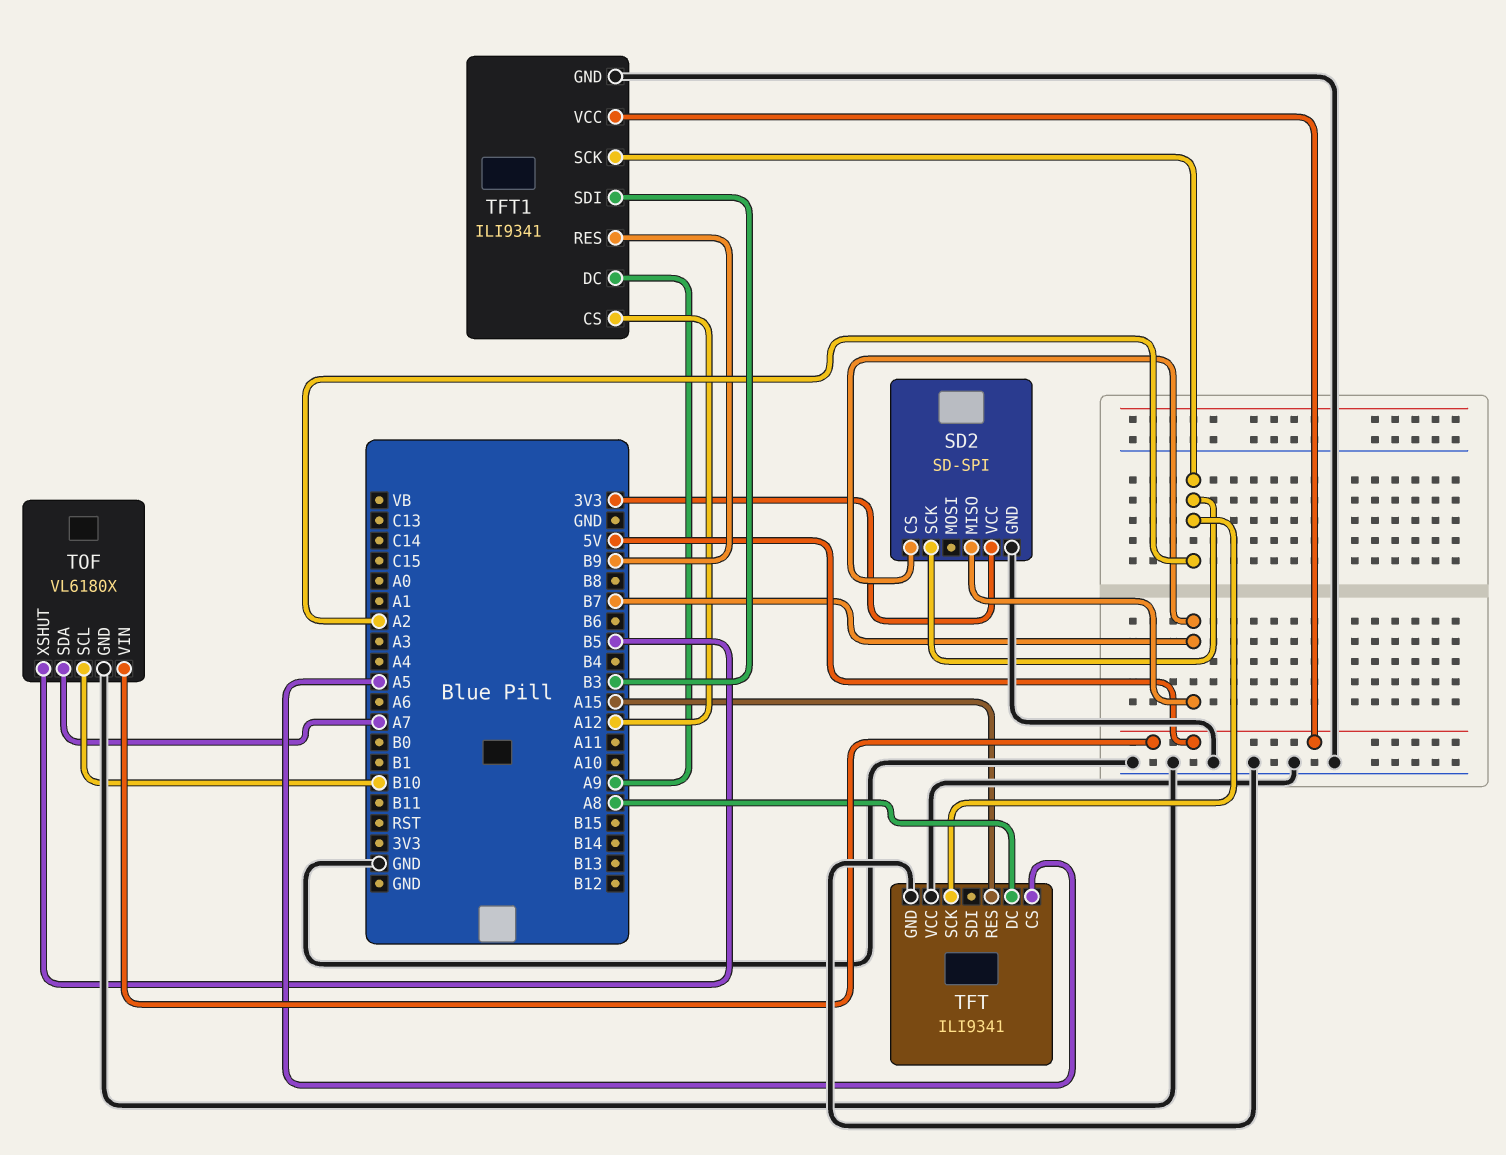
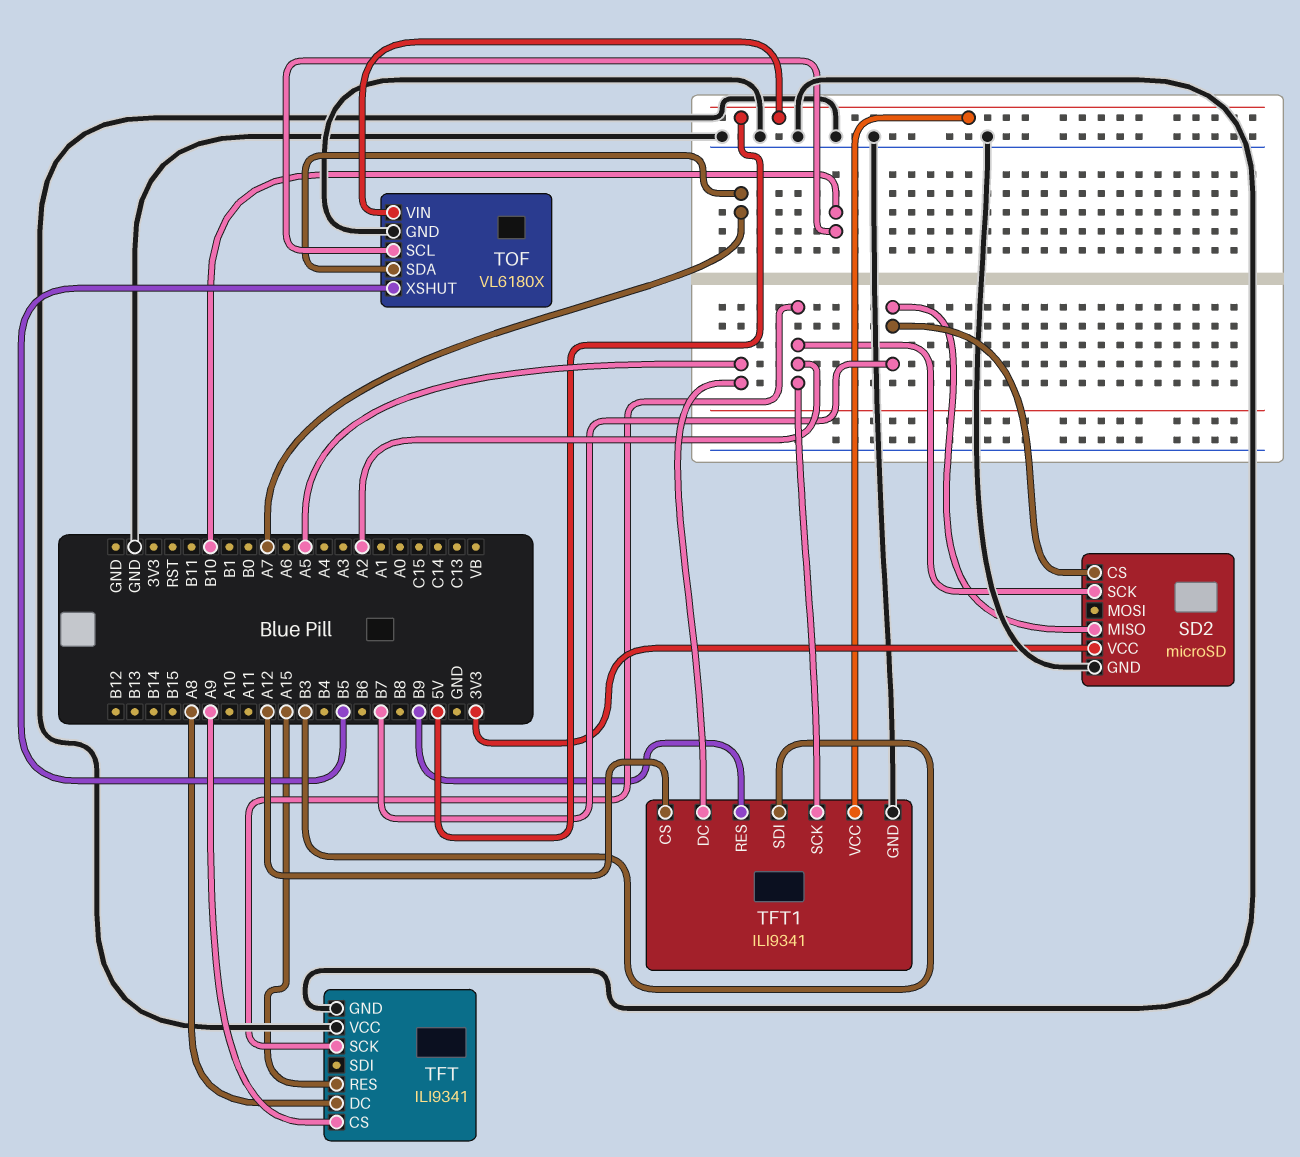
SD2: SD-SPI -> microSD
TFT pin CS: A5 -> A9
TFT1 pin DC: A9 -> A5

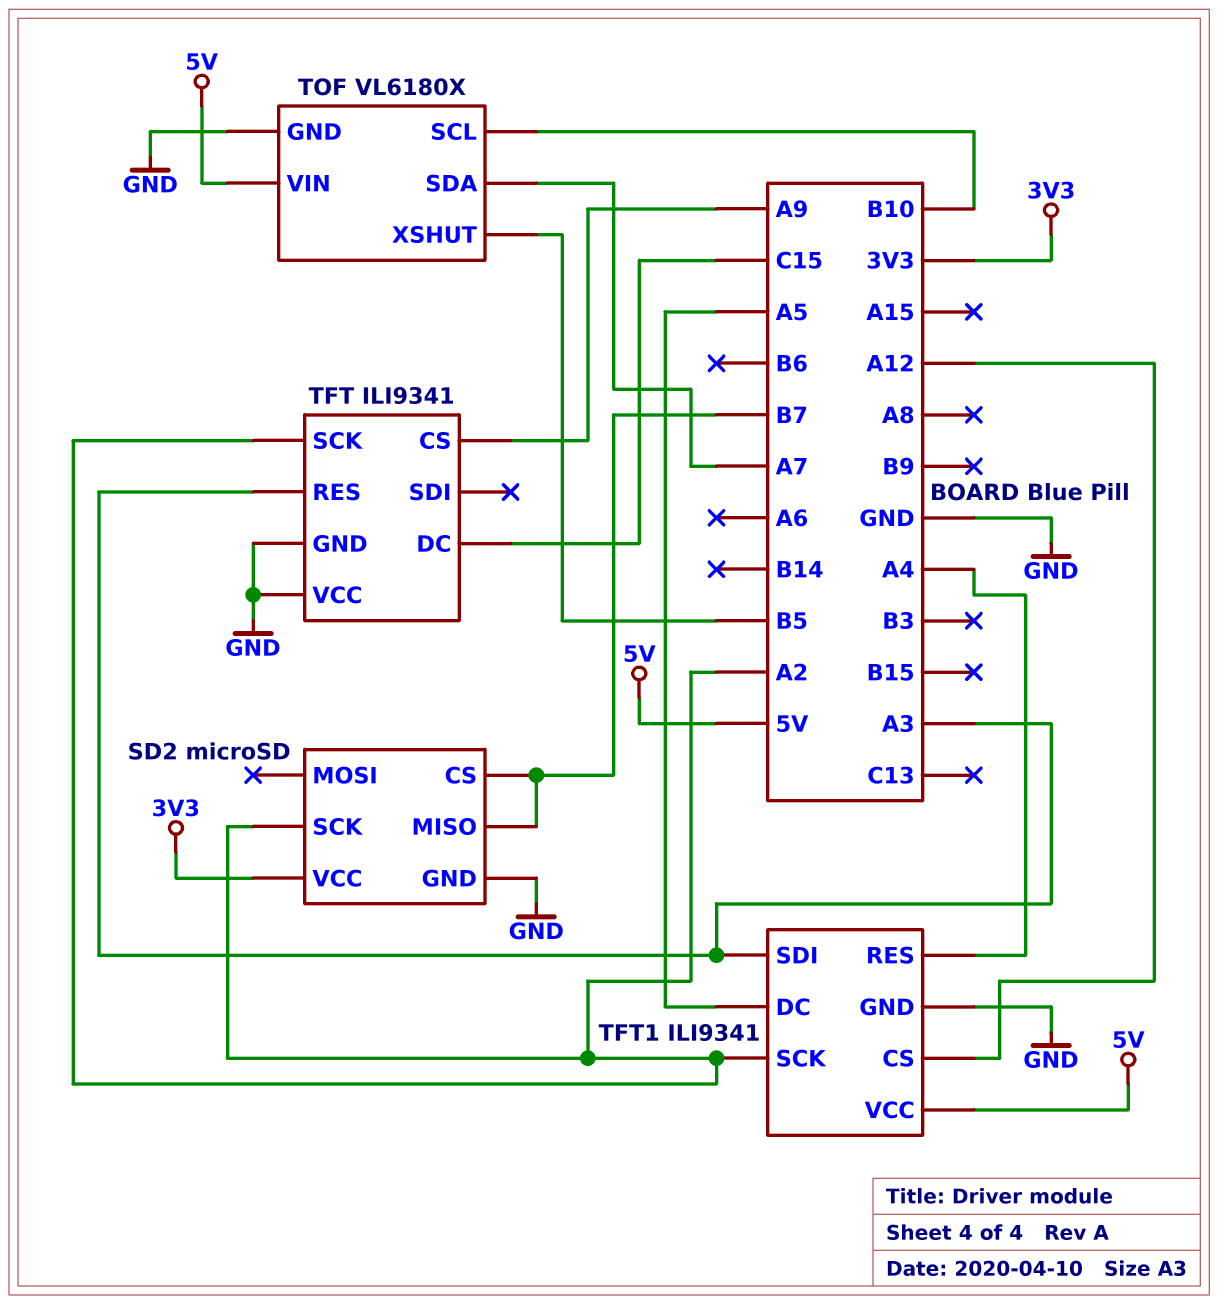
TFT pin DC: A8 -> C15
TFT pin RES: A15 -> A3
TFT1 pin RES: B9 -> A4
TFT1 pin SDI: B3 -> A3

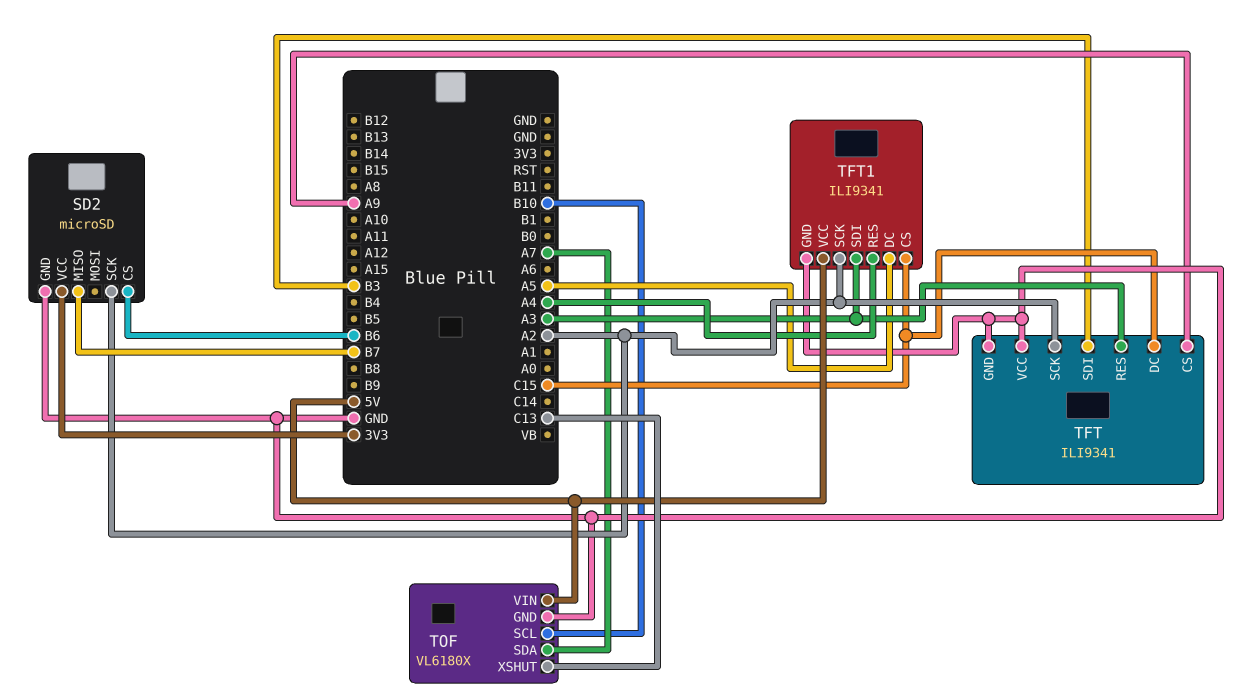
SD2 pin CS: B7 -> B6
TFT pin SDI: none -> B3
TFT1 pin CS: A12 -> C15
TOF pin XSHUT: B5 -> C13

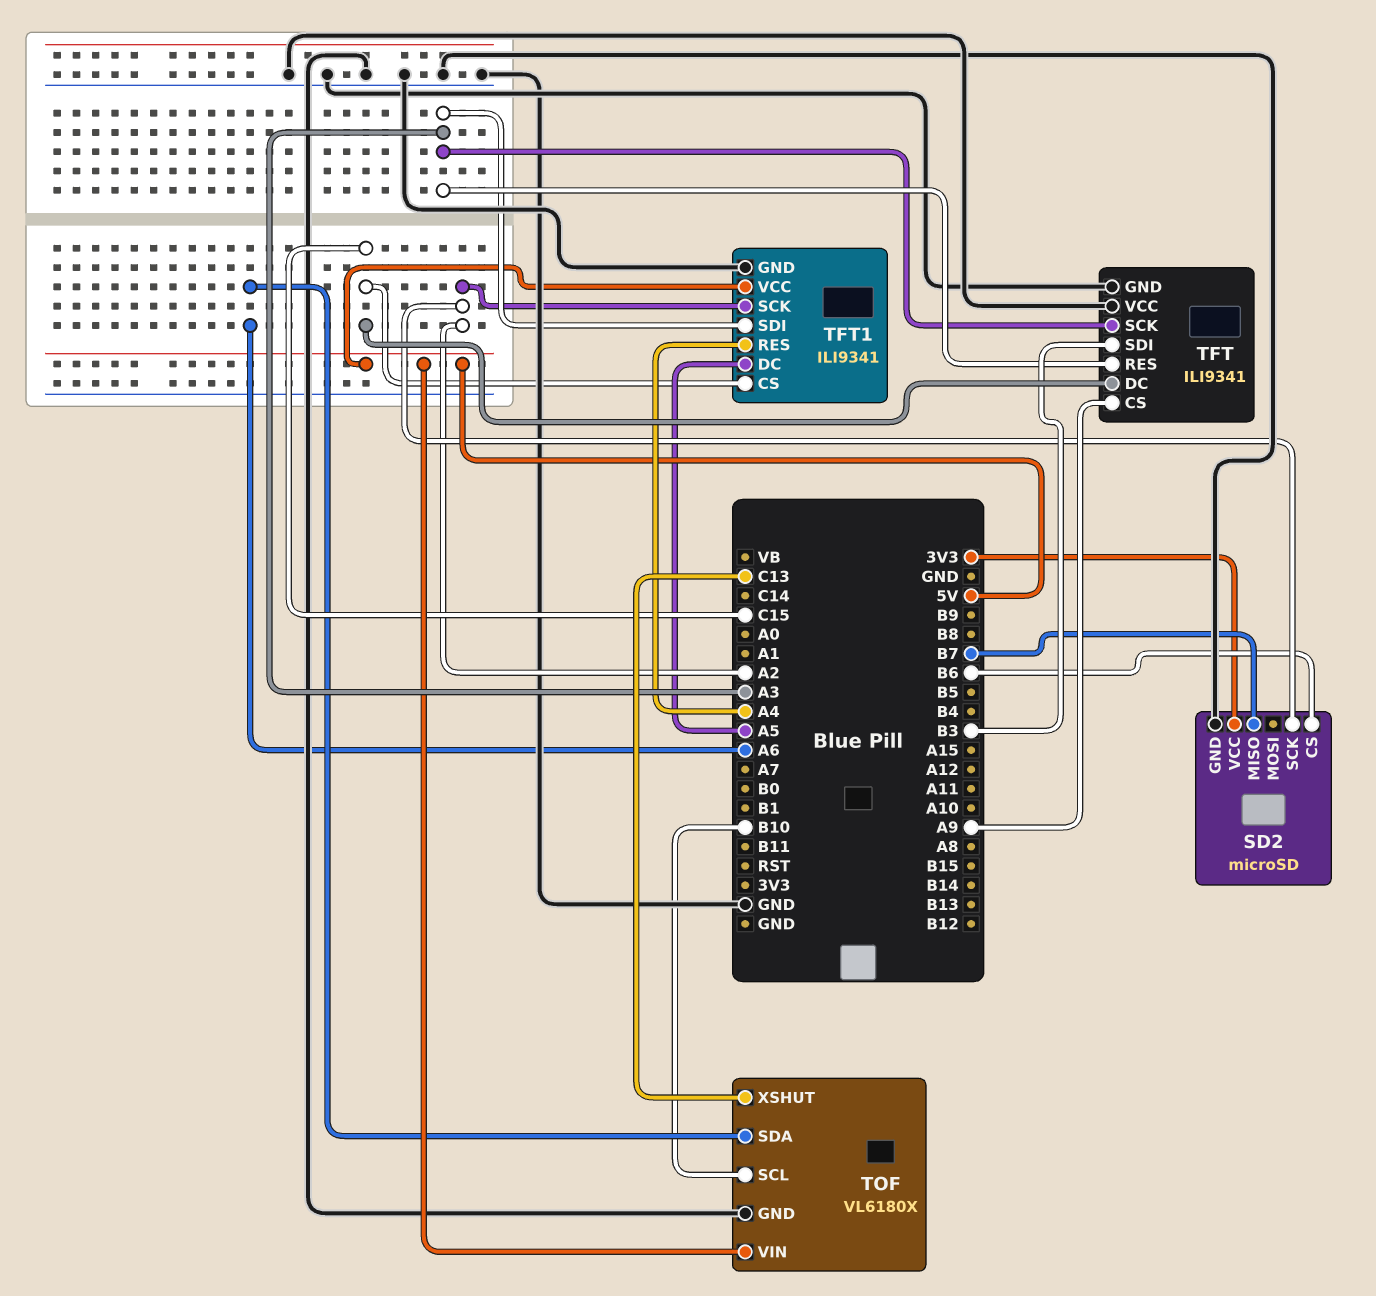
TFT pin SCK: A2 -> A3
TOF pin SDA: A7 -> A6

